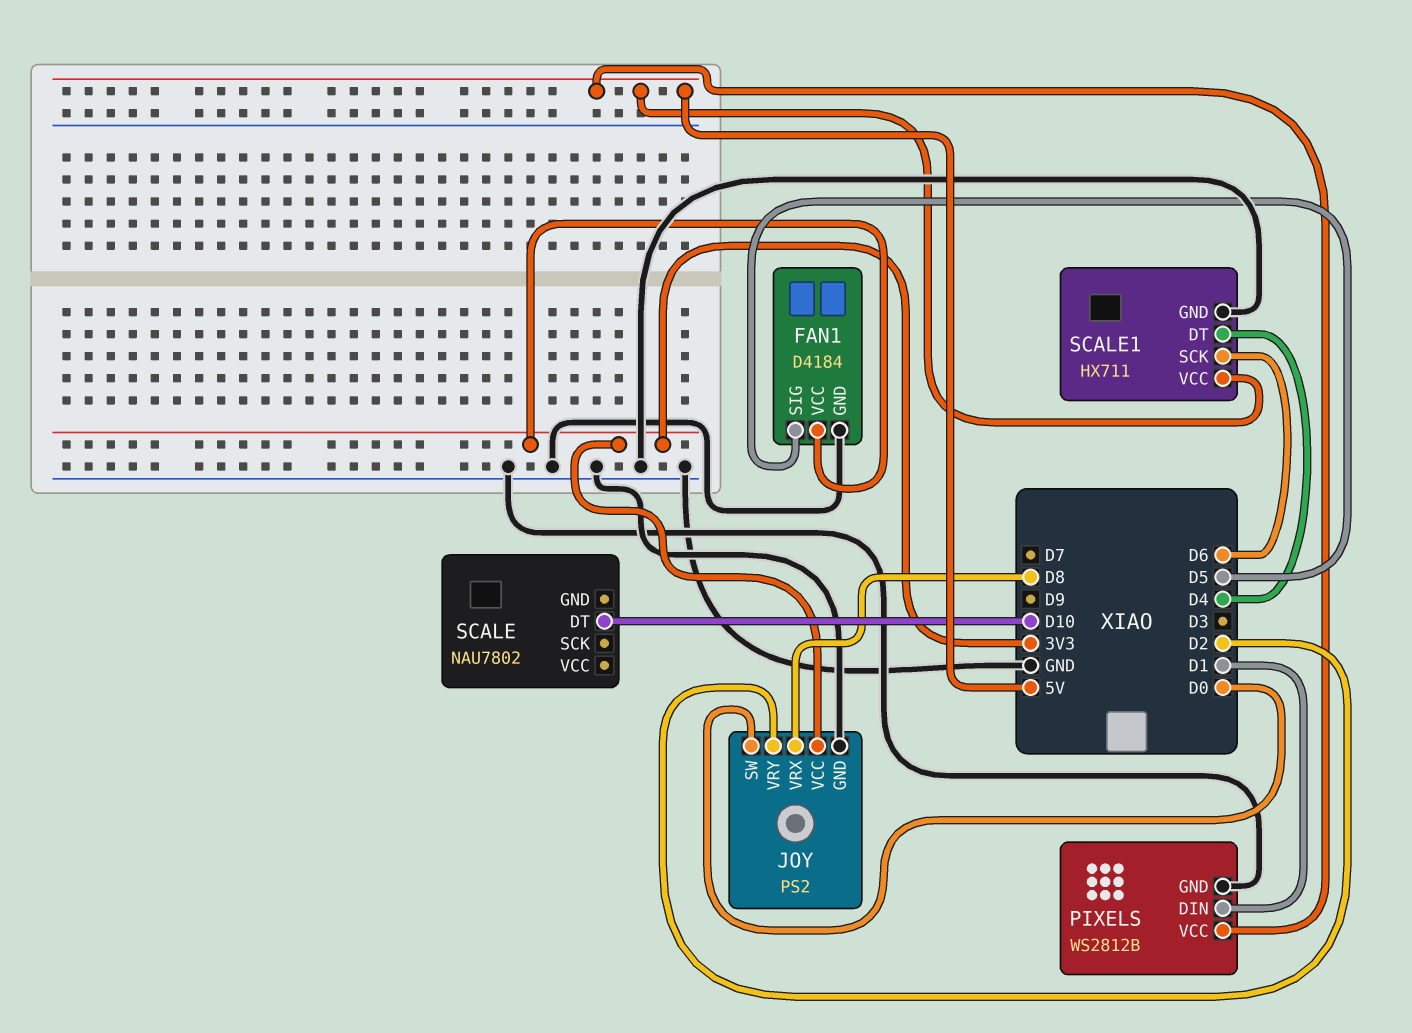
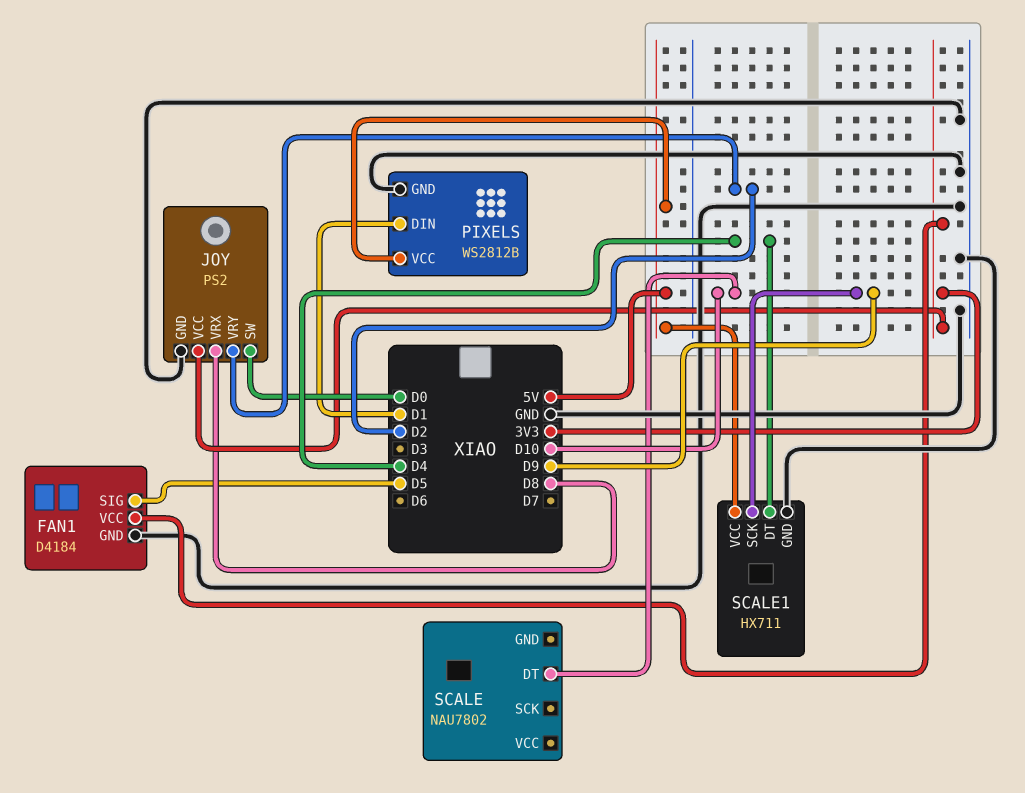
SCALE1 pin SCK: D6 -> D9

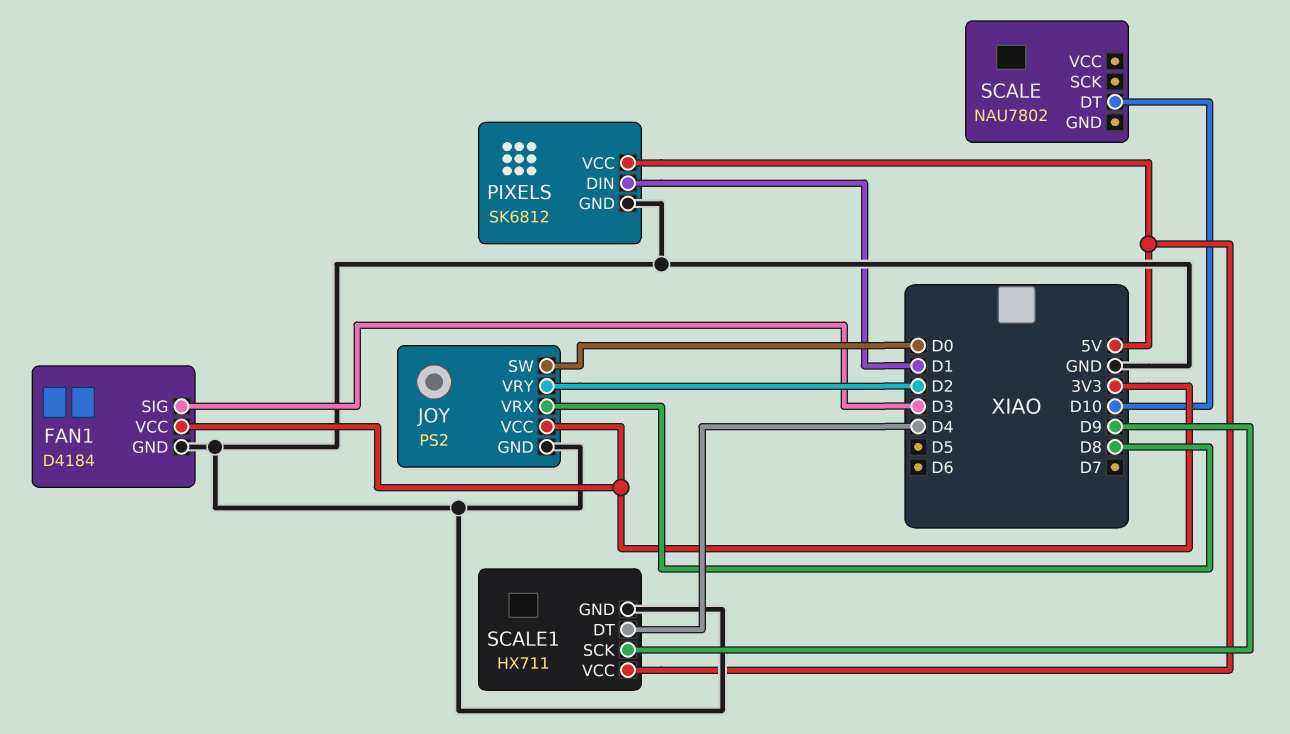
FAN1 pin SIG: D5 -> D3
PIXELS: WS2812B -> SK6812

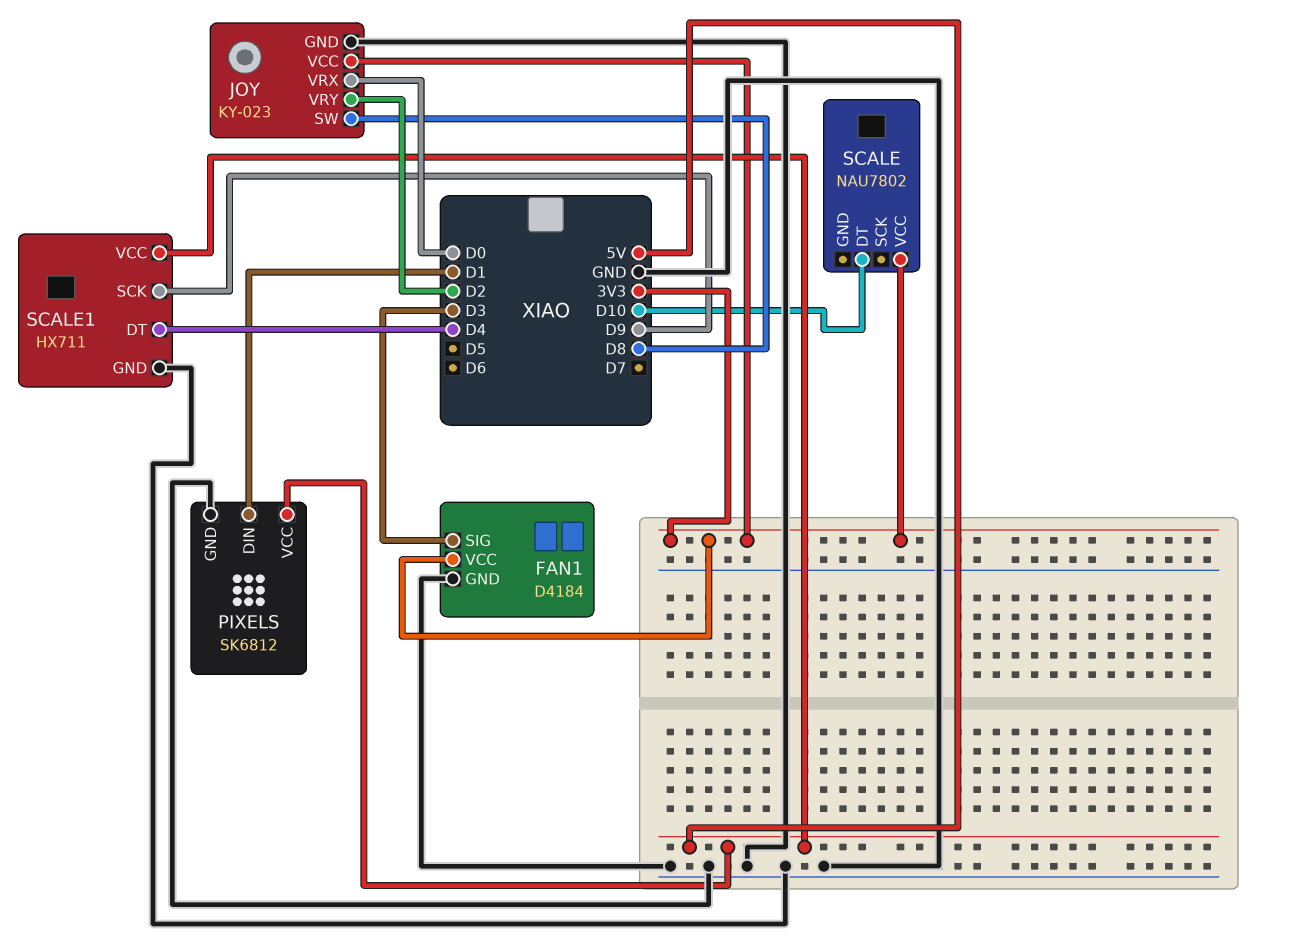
JOY: PS2 -> KY-023
JOY pin SW: D0 -> D8
JOY pin VRX: D8 -> D0
SCALE pin VCC: none -> 3V3

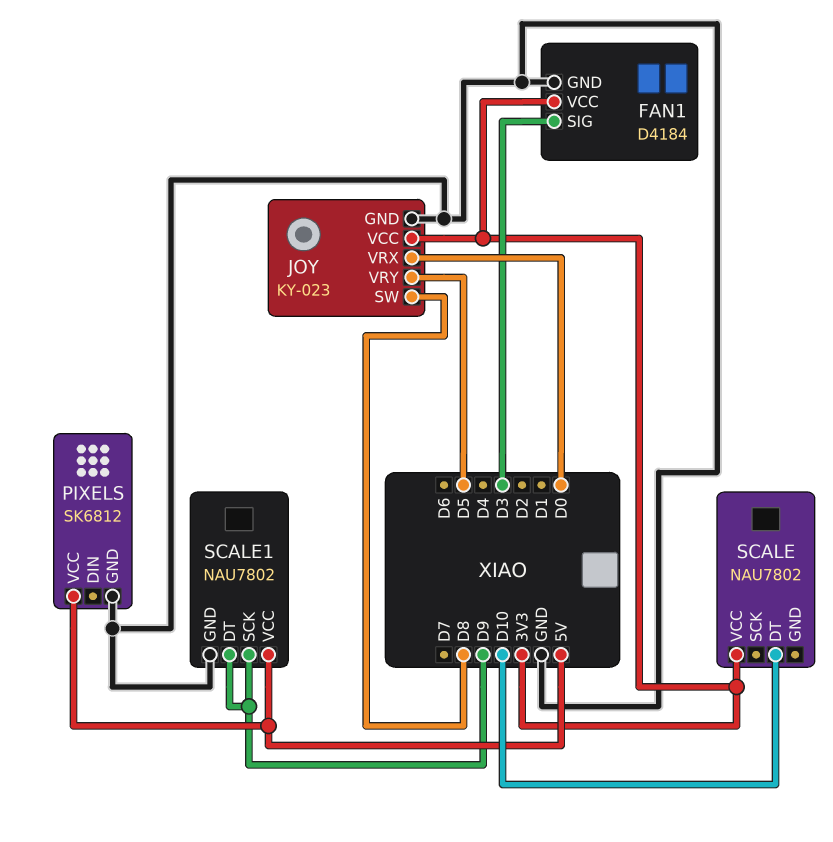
JOY pin VRY: D2 -> D5
PIXELS pin DIN: D1 -> none
SCALE1: HX711 -> NAU7802
SCALE1 pin DT: D4 -> D9

